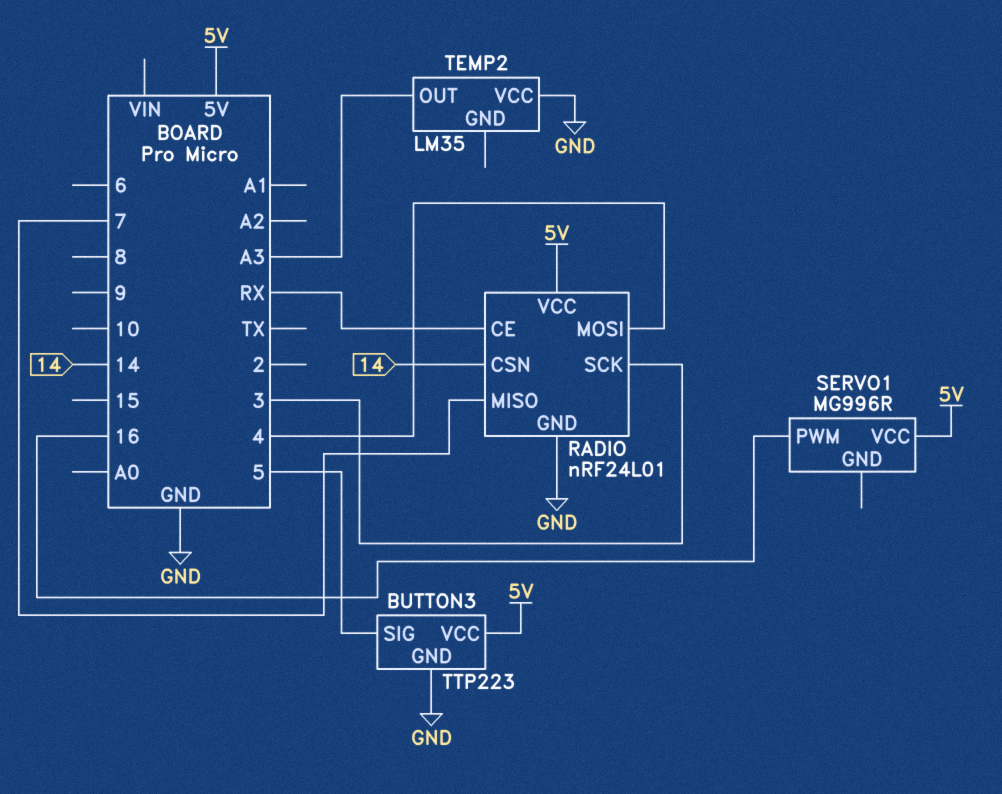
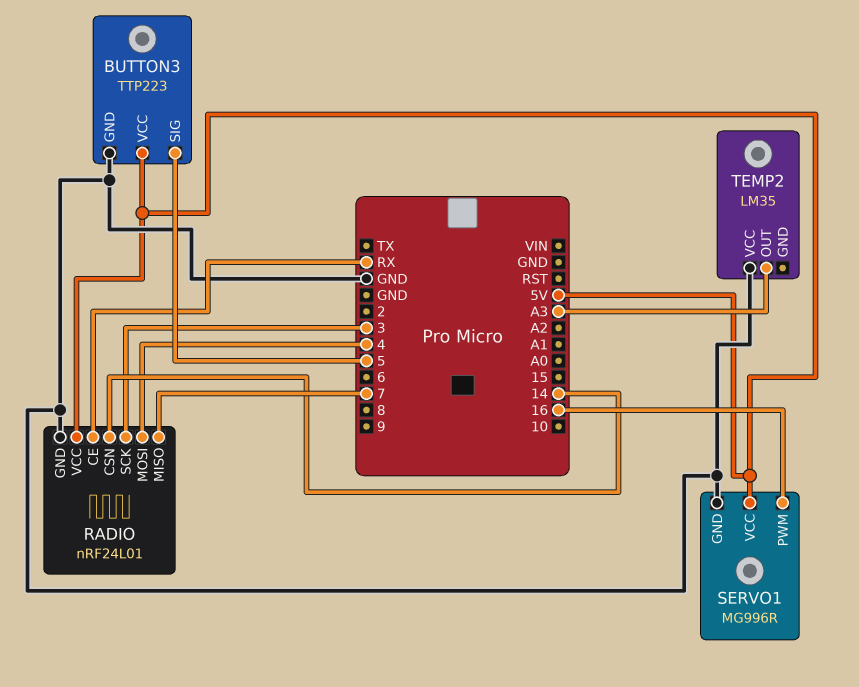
SERVO1 pin GND: none -> GND

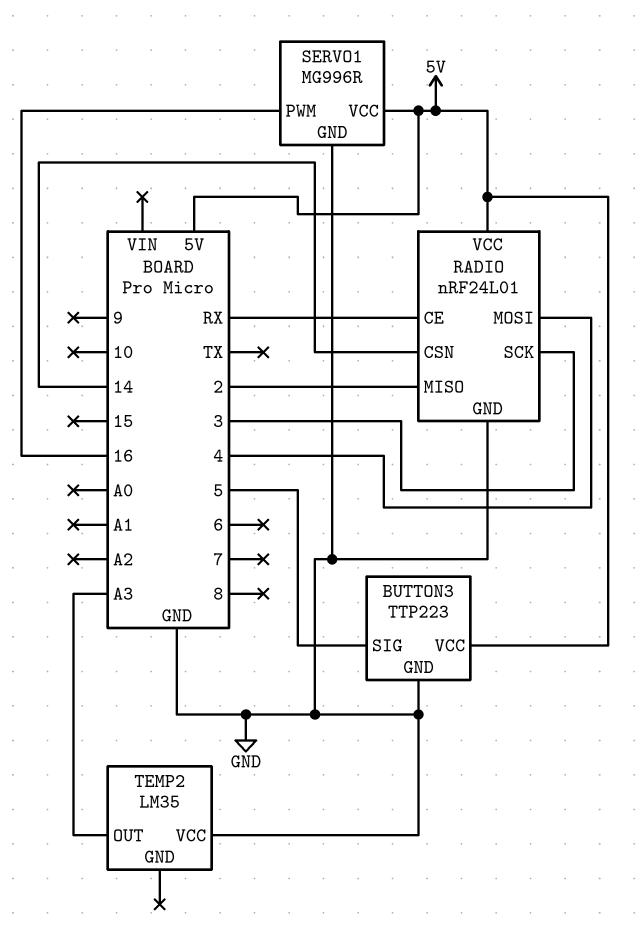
RADIO pin MISO: 7 -> 2

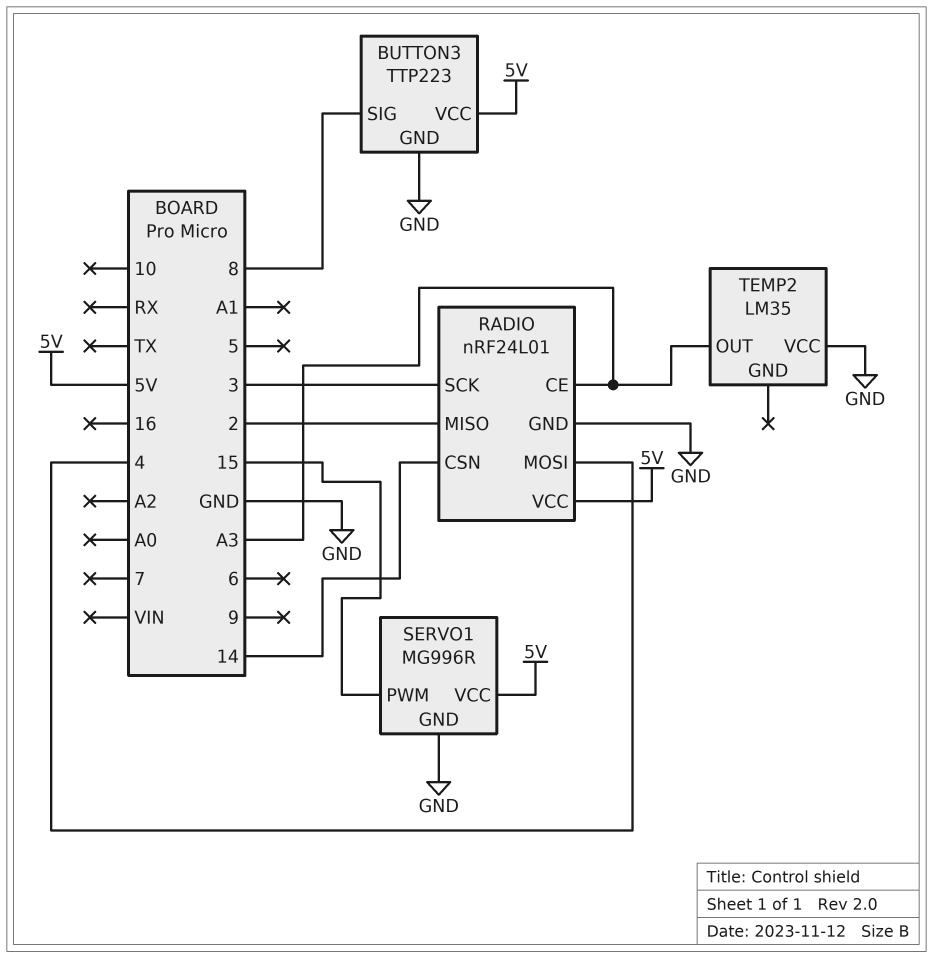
BUTTON3 pin SIG: 5 -> 8
RADIO pin CE: RX -> A3
SERVO1 pin PWM: 16 -> 15

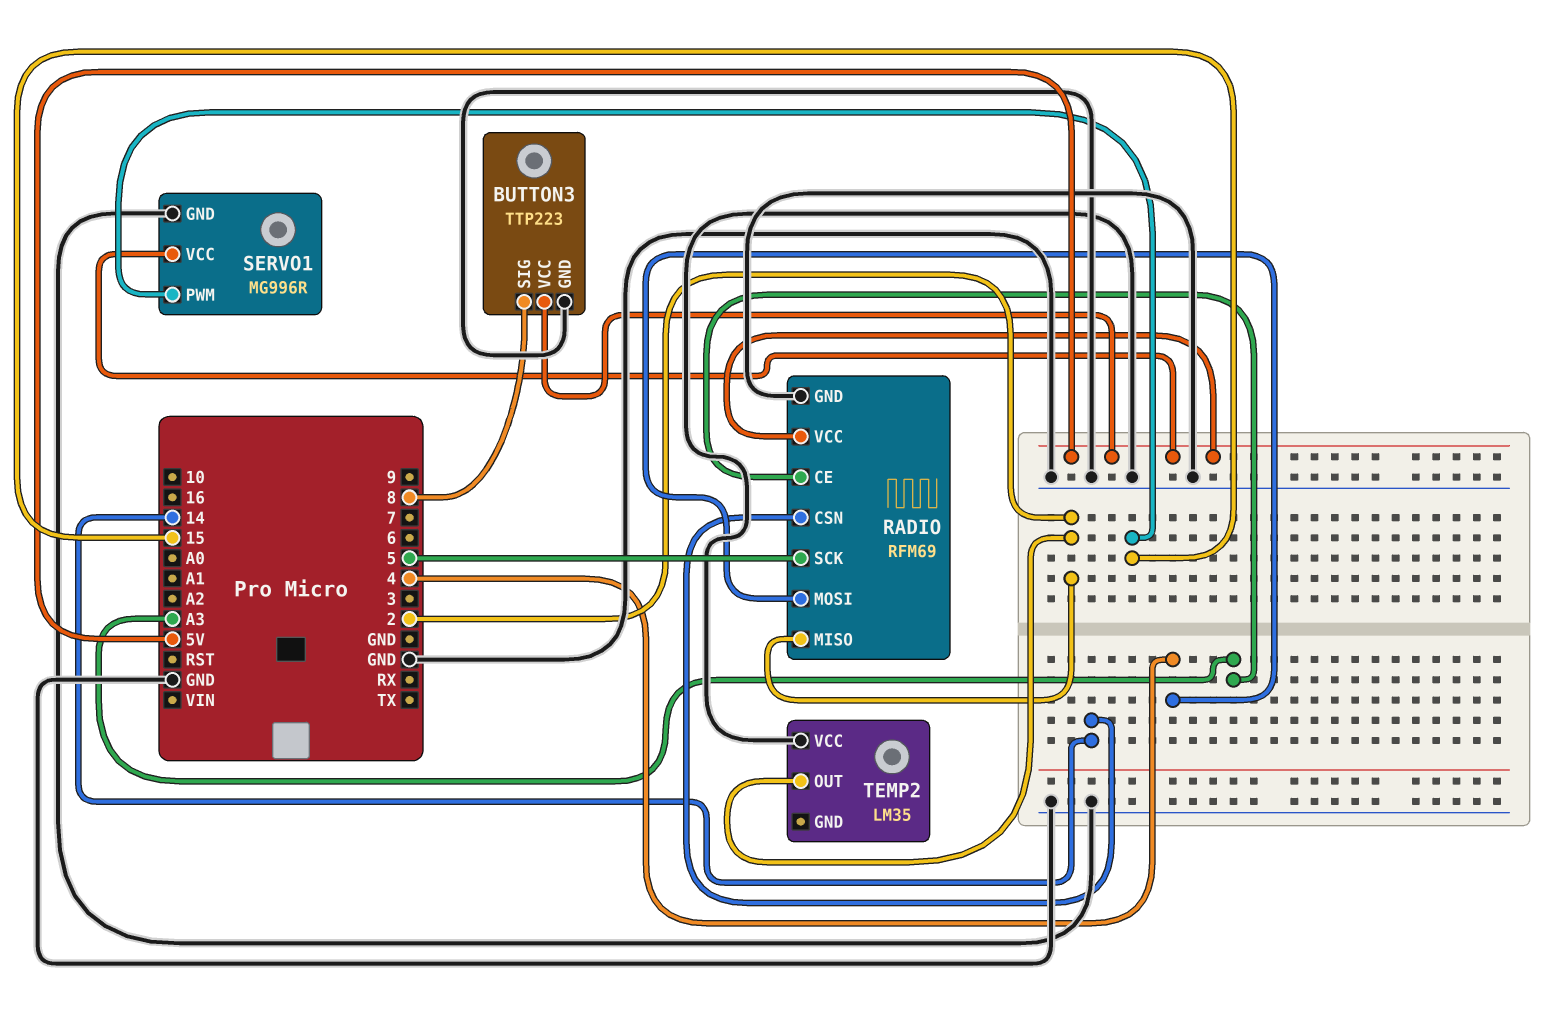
RADIO: nRF24L01 -> RFM69
RADIO pin SCK: 3 -> 5
TEMP2 pin OUT: A3 -> 2

